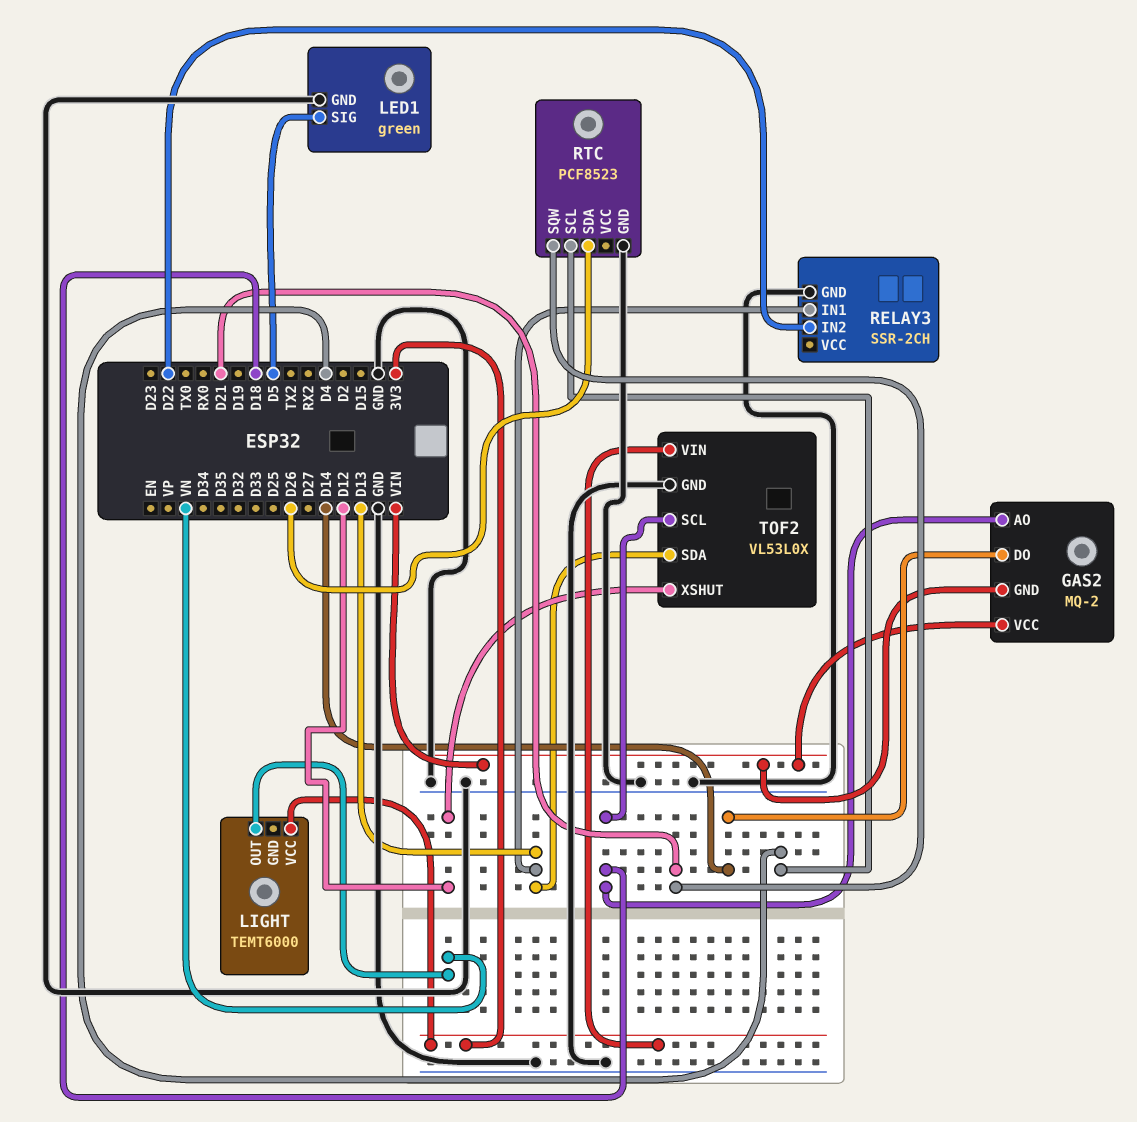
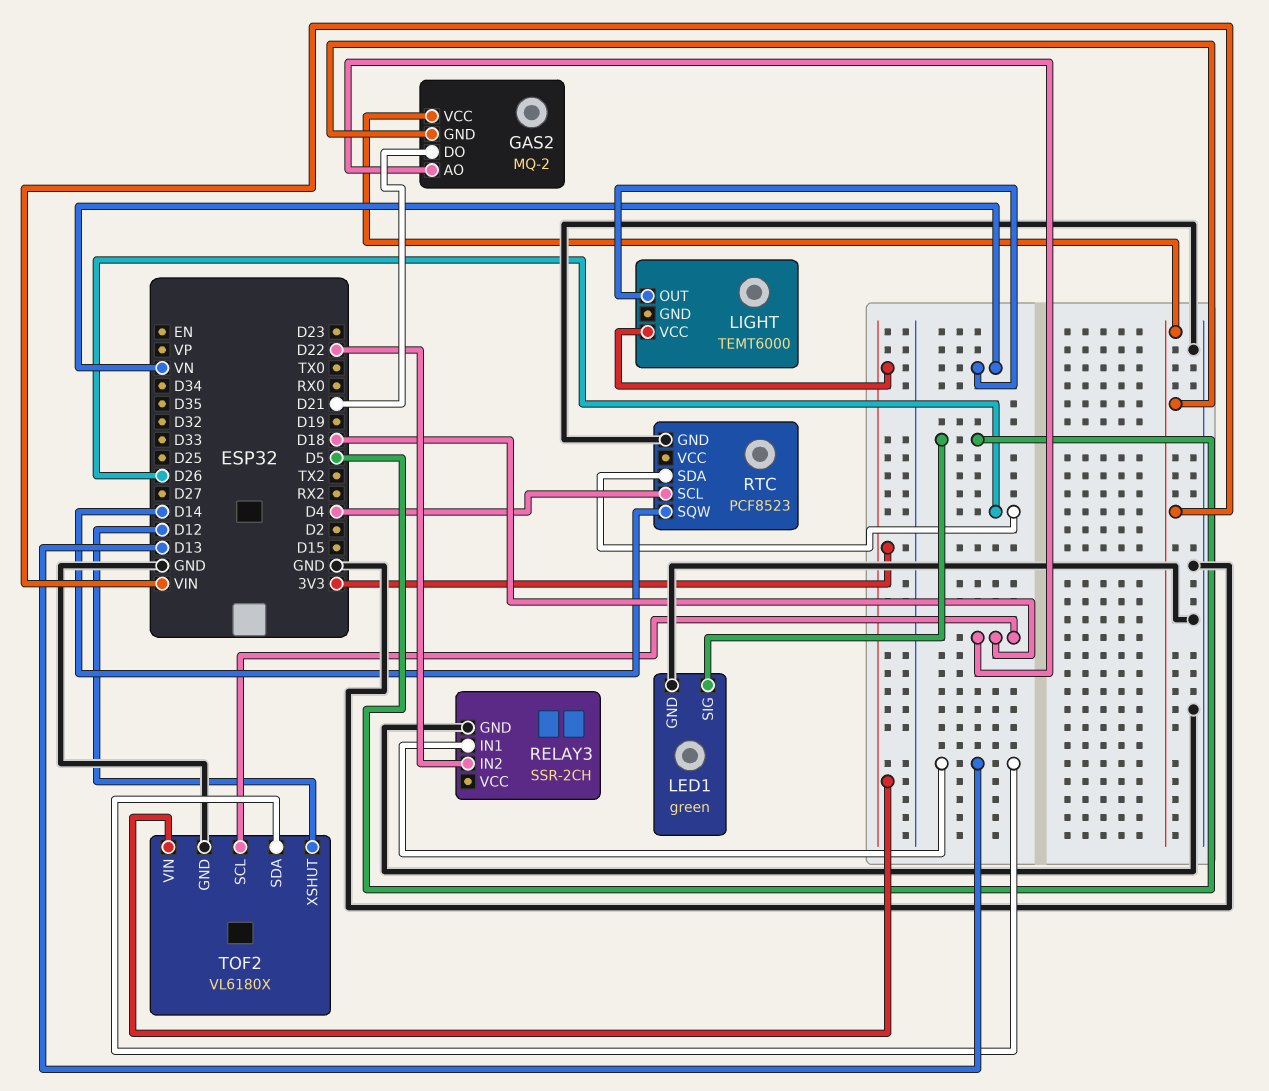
GAS2 pin DO: D14 -> D21
RTC pin SQW: D21 -> D14
TOF2: VL53L0X -> VL6180X

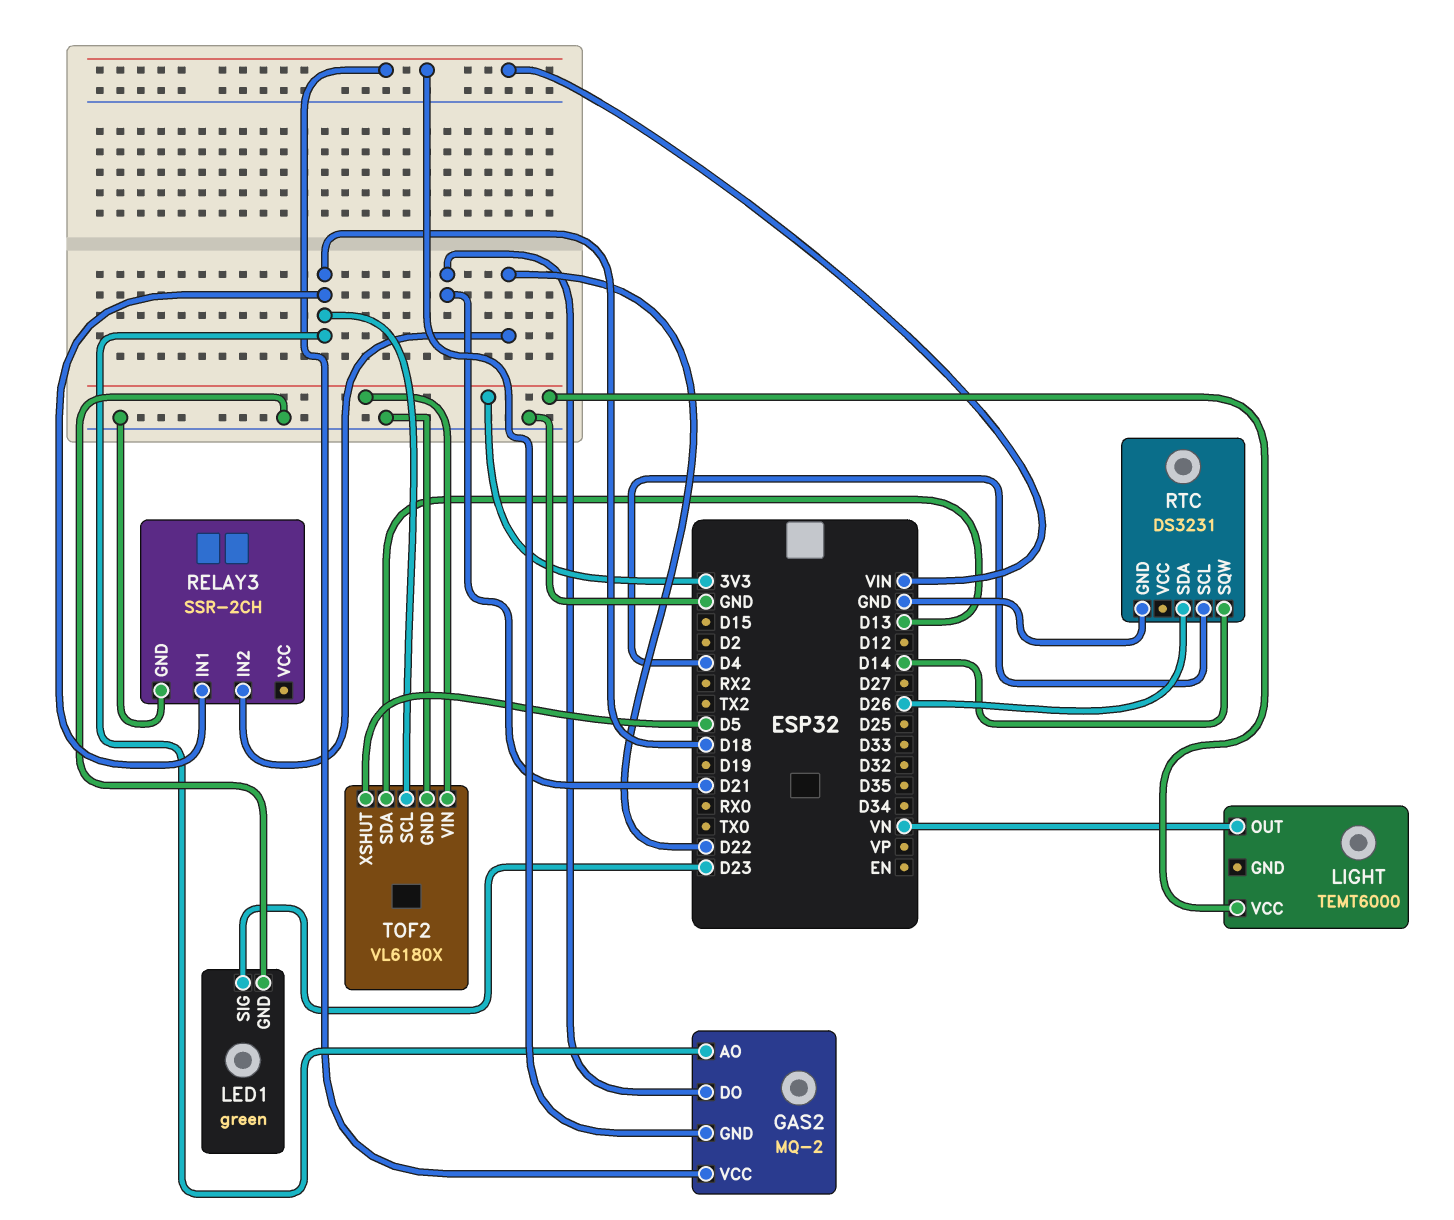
LED1 pin SIG: D5 -> D23
RELAY3 pin IN1: D13 -> D18
RTC: PCF8523 -> DS3231
TOF2 pin XSHUT: D12 -> D5

